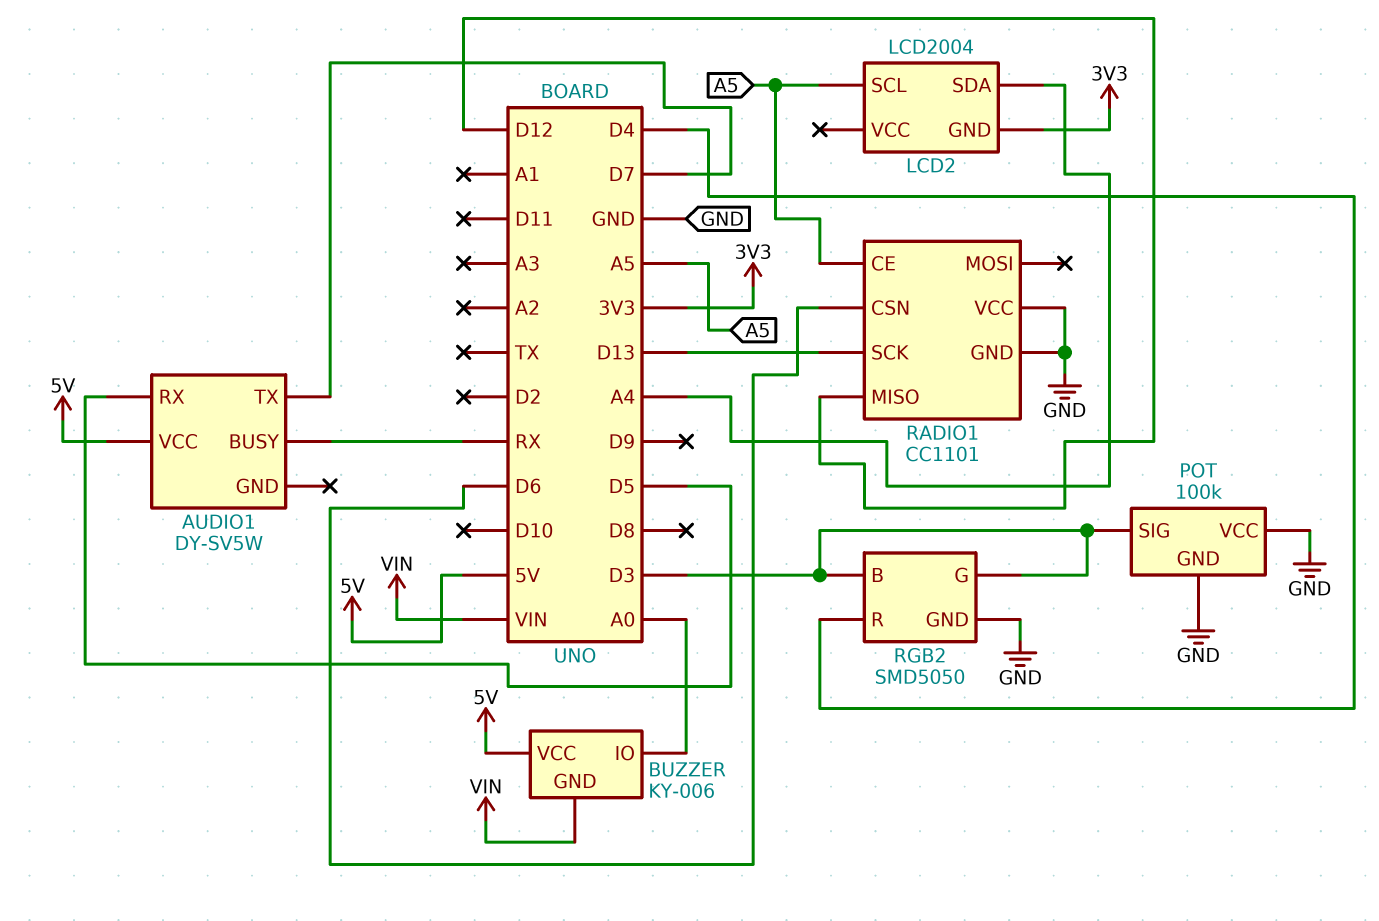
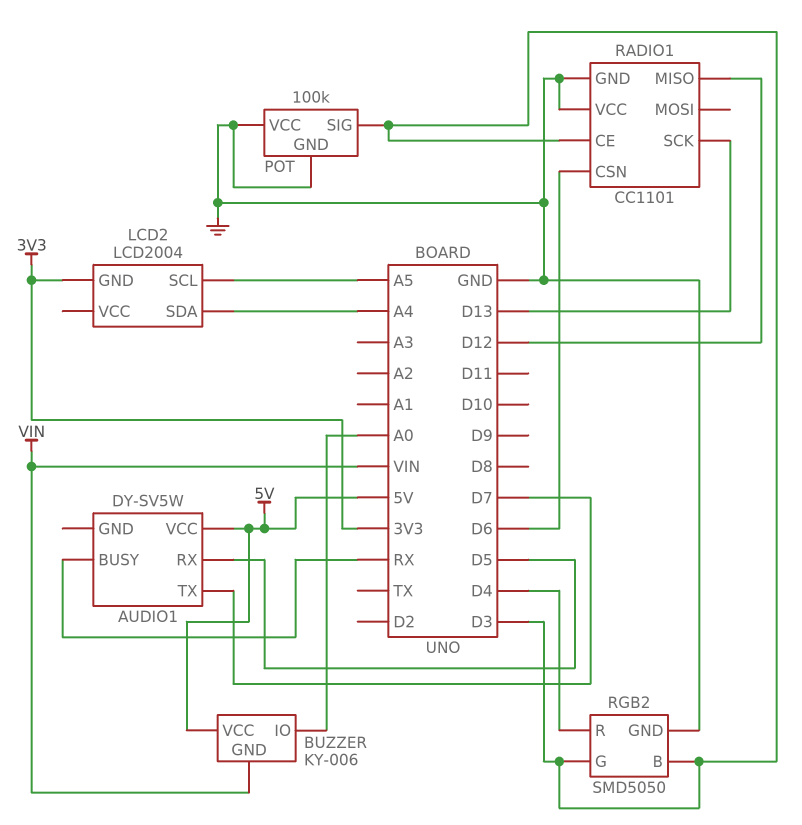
RADIO1 pin CE: A5 -> D3

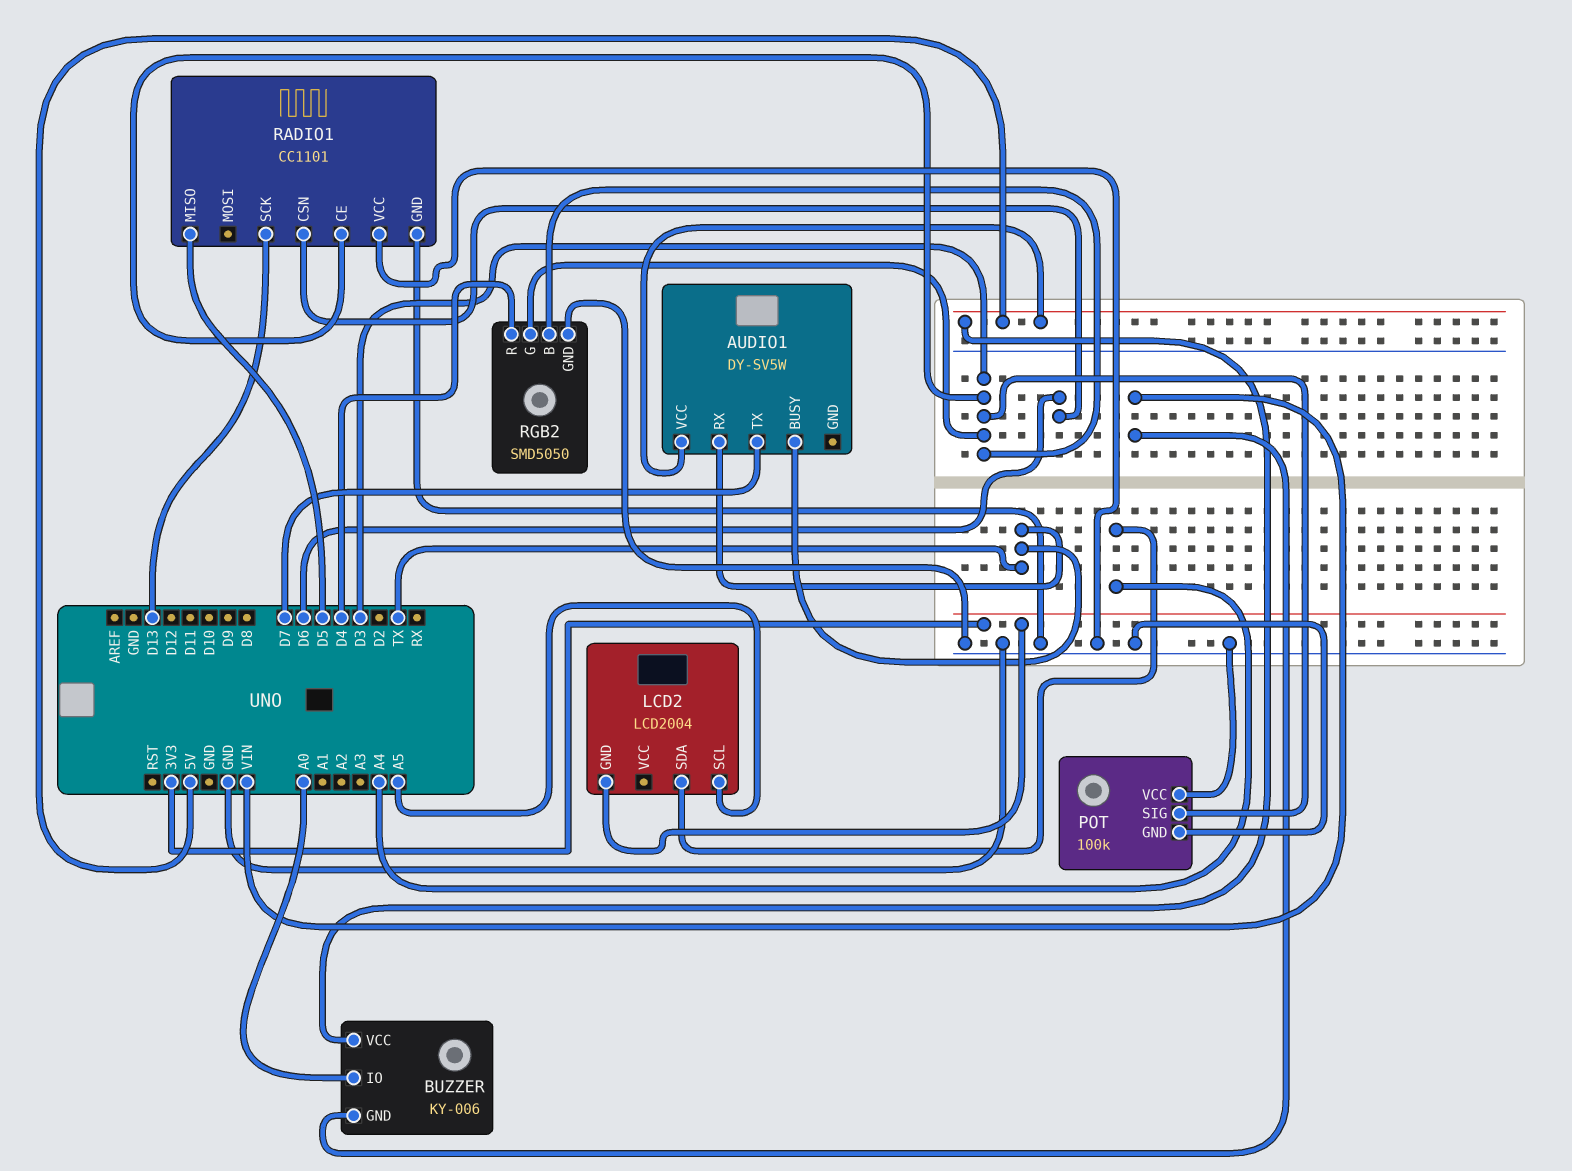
AUDIO1 pin BUSY: RX -> TX
AUDIO1 pin RX: D5 -> TX
RADIO1 pin MISO: D12 -> D5

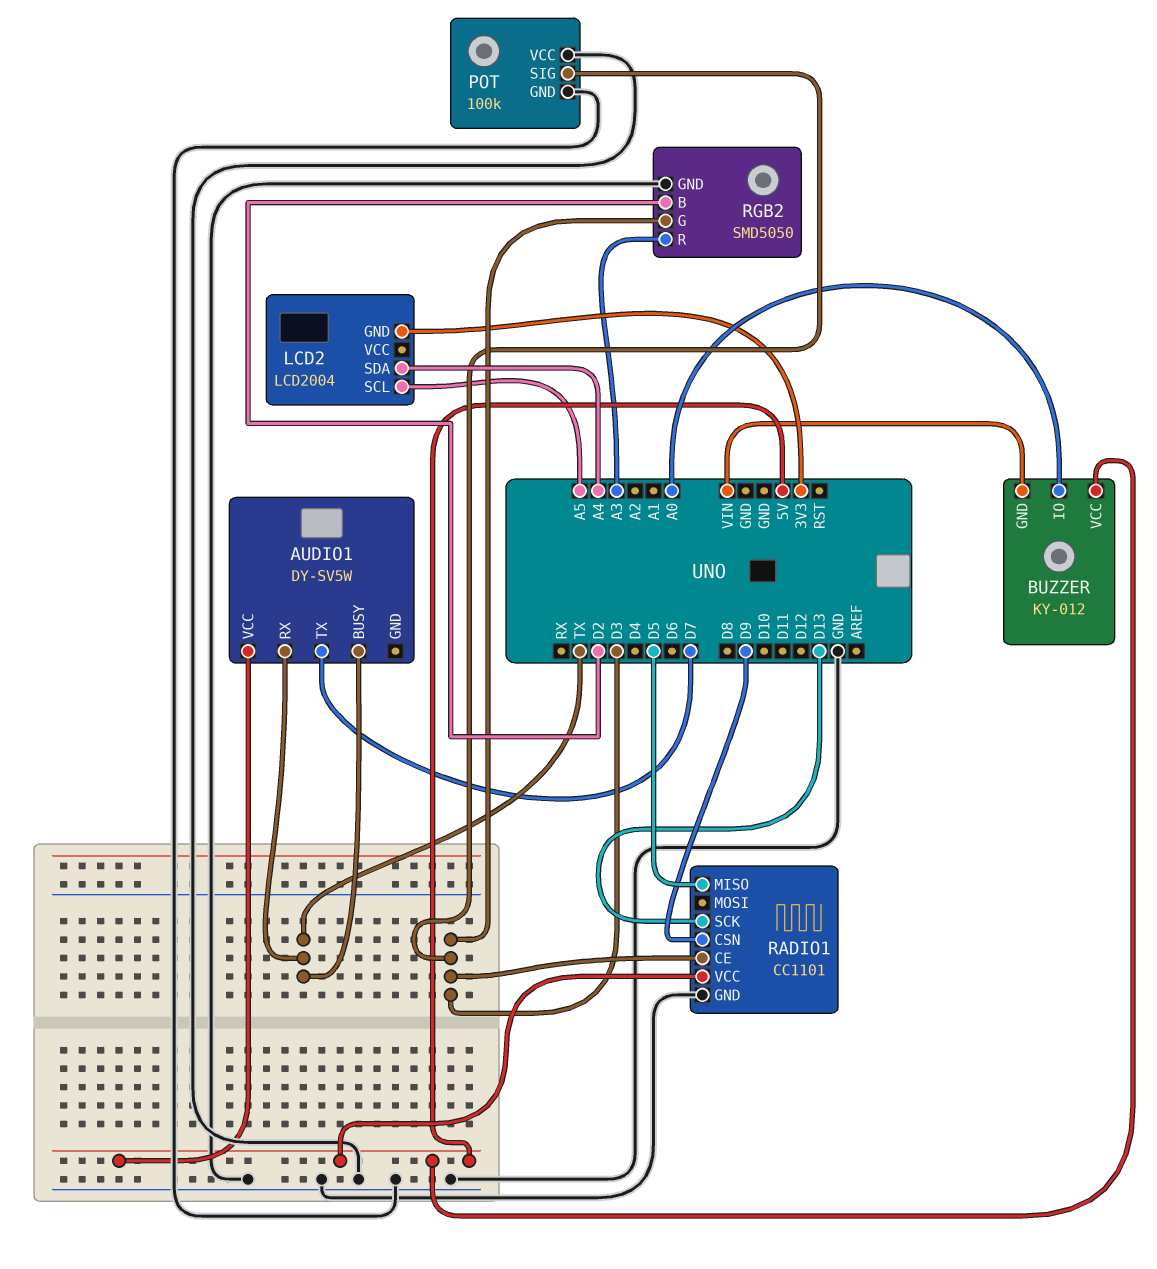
BUZZER: KY-006 -> KY-012
RADIO1 pin CSN: D6 -> D9
RADIO1 pin VCC: GND -> 5V
RGB2 pin B: D3 -> D2
RGB2 pin R: D4 -> A3

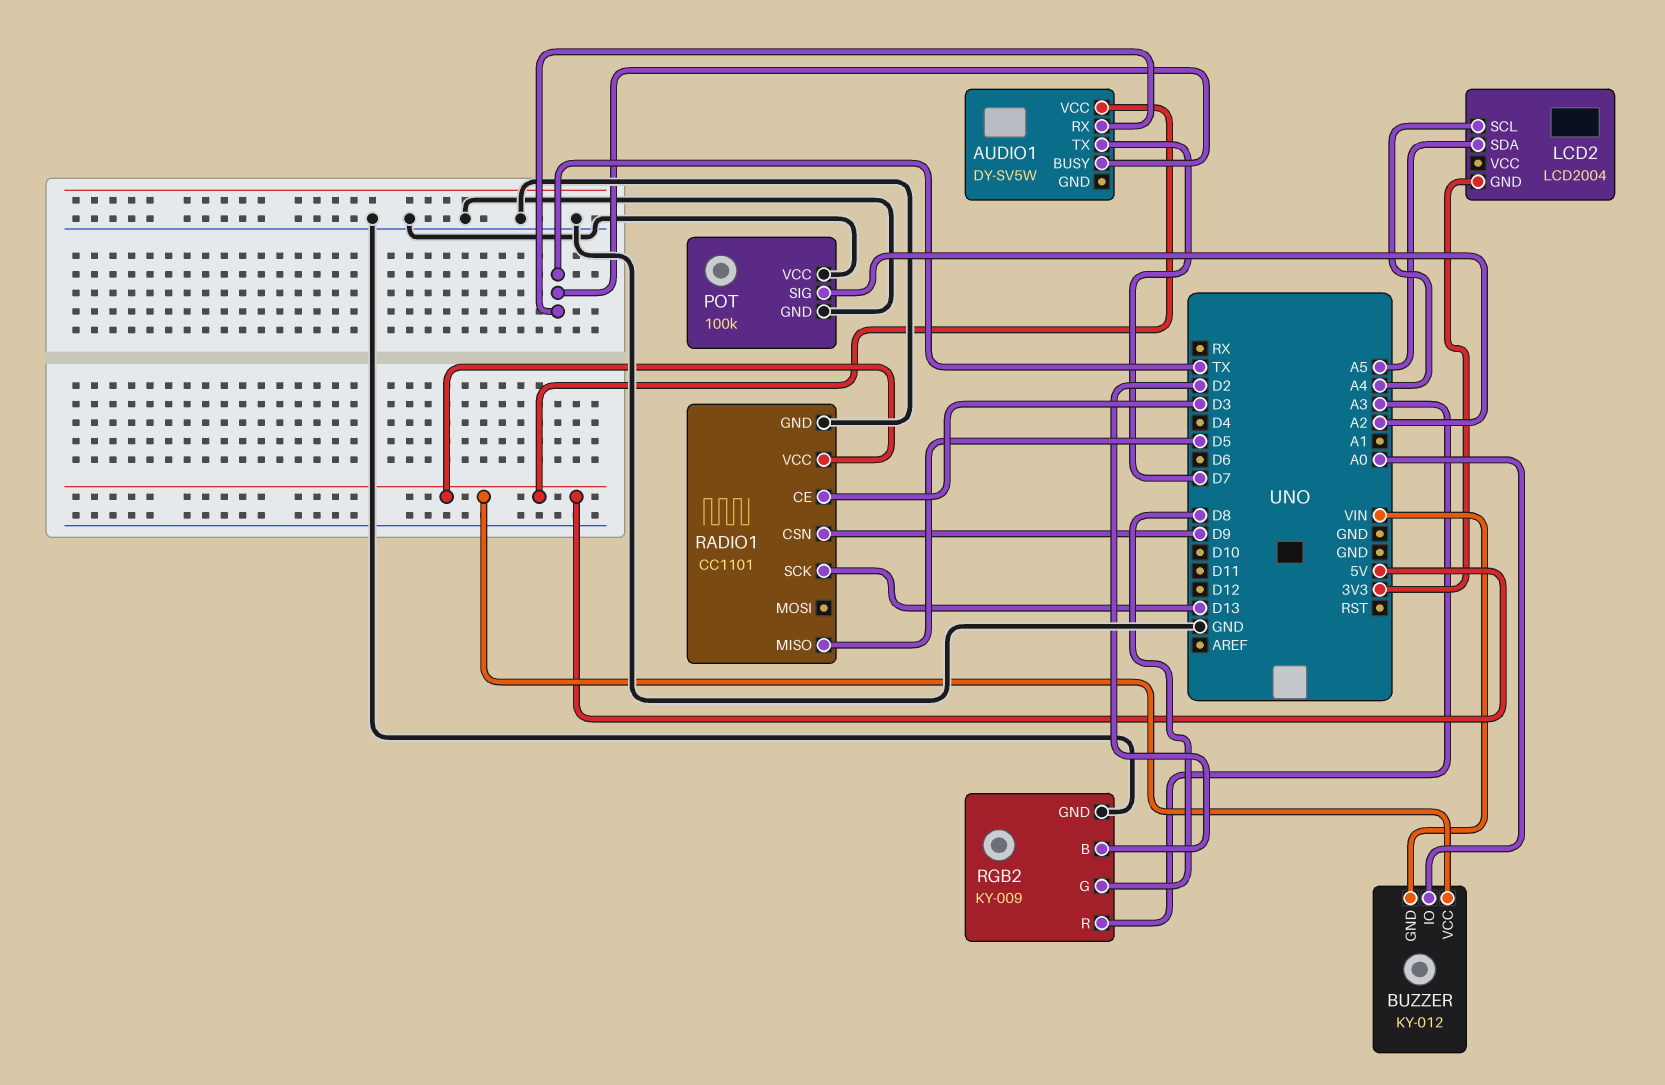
LCD2 pin SCL: A5 -> A4
LCD2 pin SDA: A4 -> A5
POT pin SIG: D3 -> A2
RGB2: SMD5050 -> KY-009
RGB2 pin G: D3 -> D8

